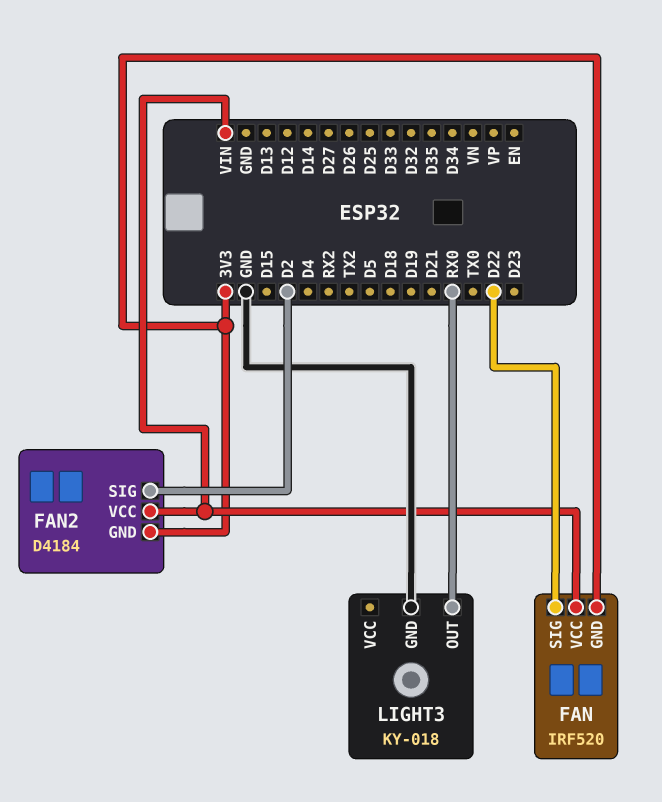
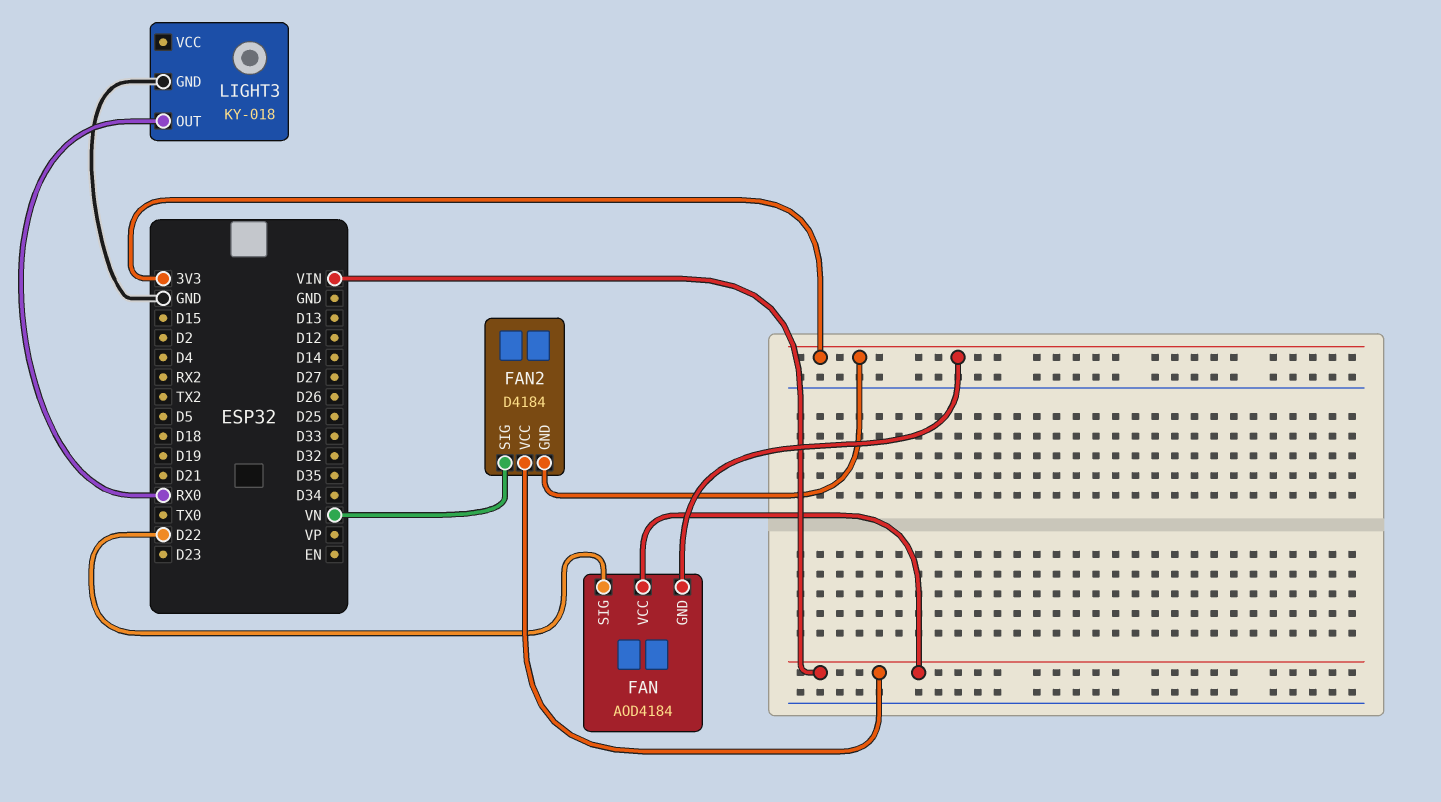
FAN: IRF520 -> AOD4184
FAN2 pin SIG: D2 -> VN

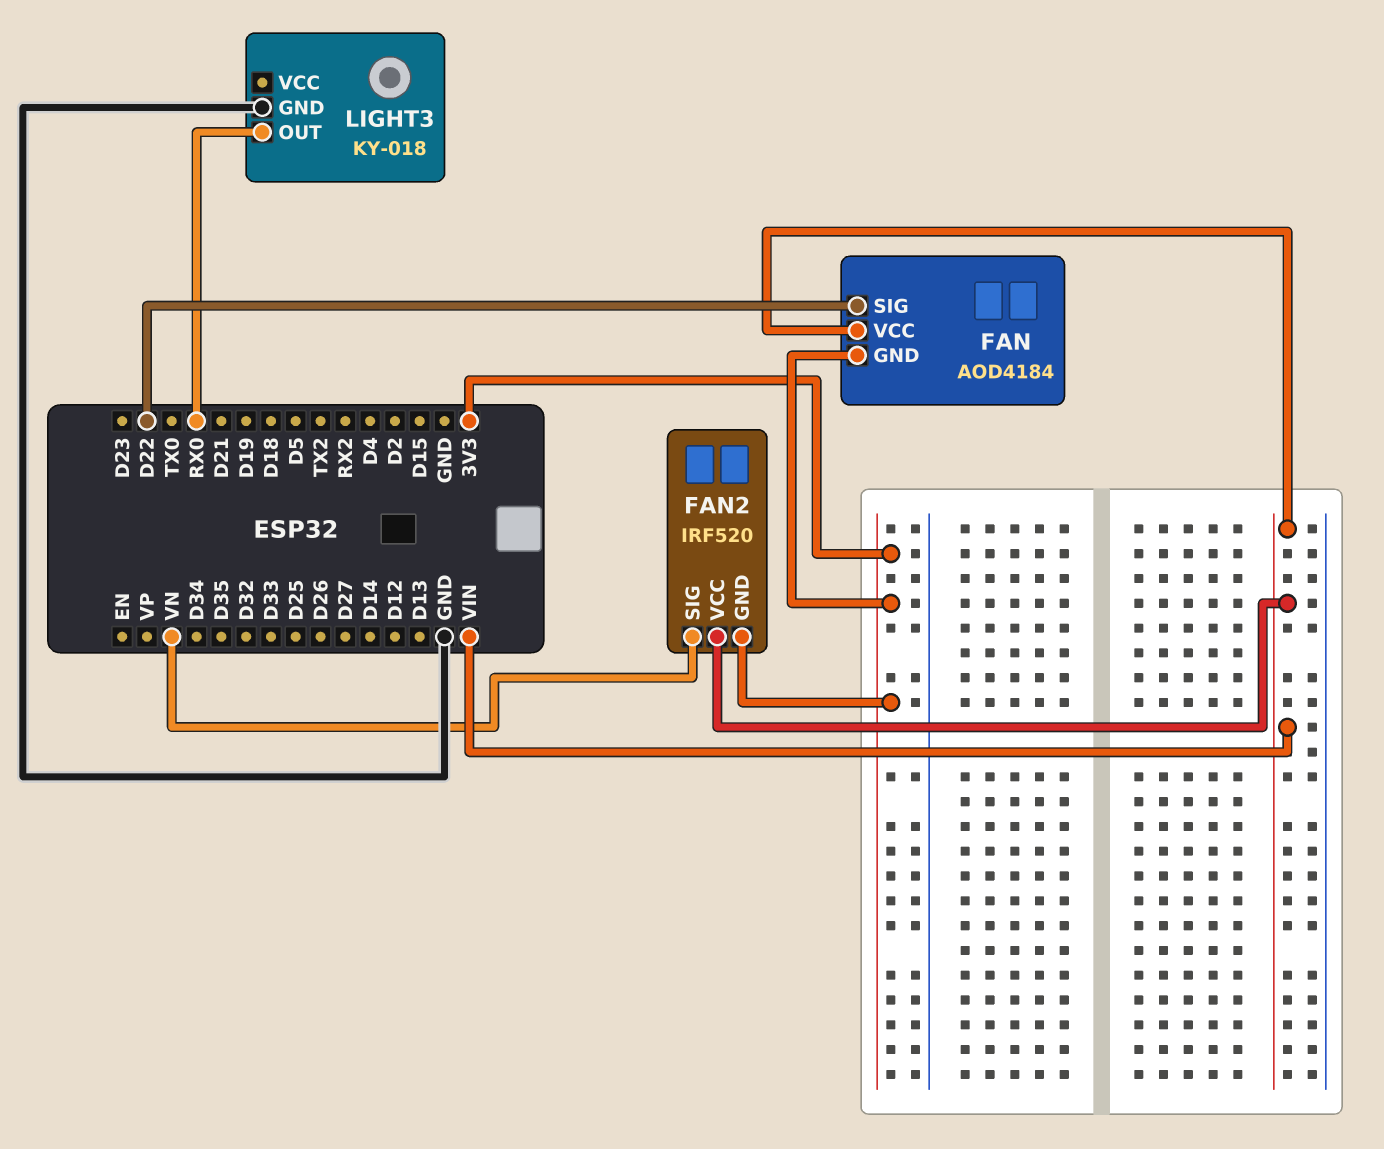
FAN2: D4184 -> IRF520

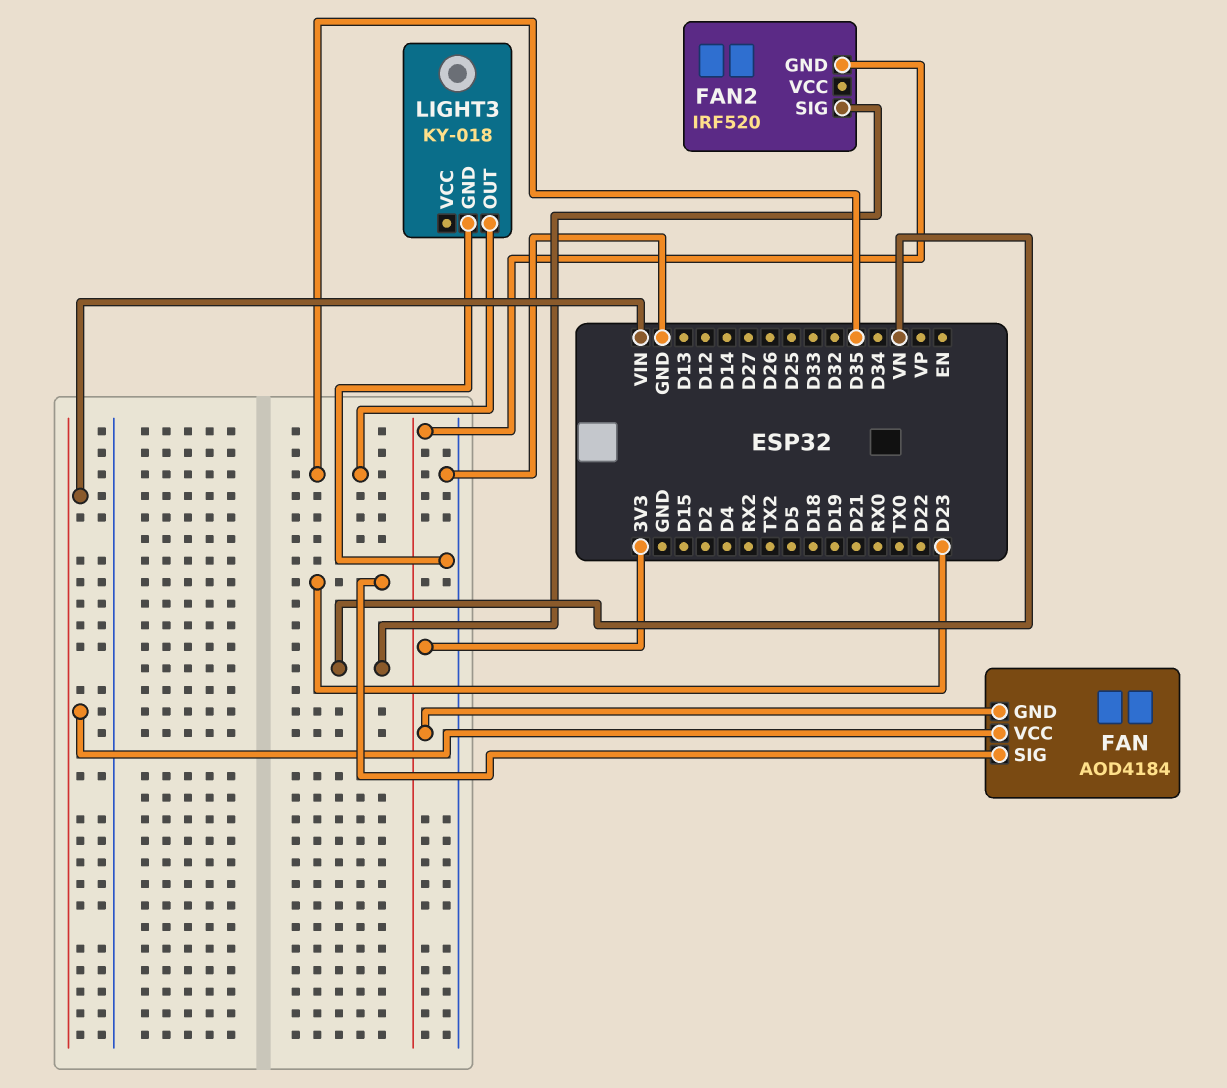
FAN pin SIG: D22 -> D23
FAN2 pin VCC: VIN -> none
LIGHT3 pin OUT: RX0 -> D35

